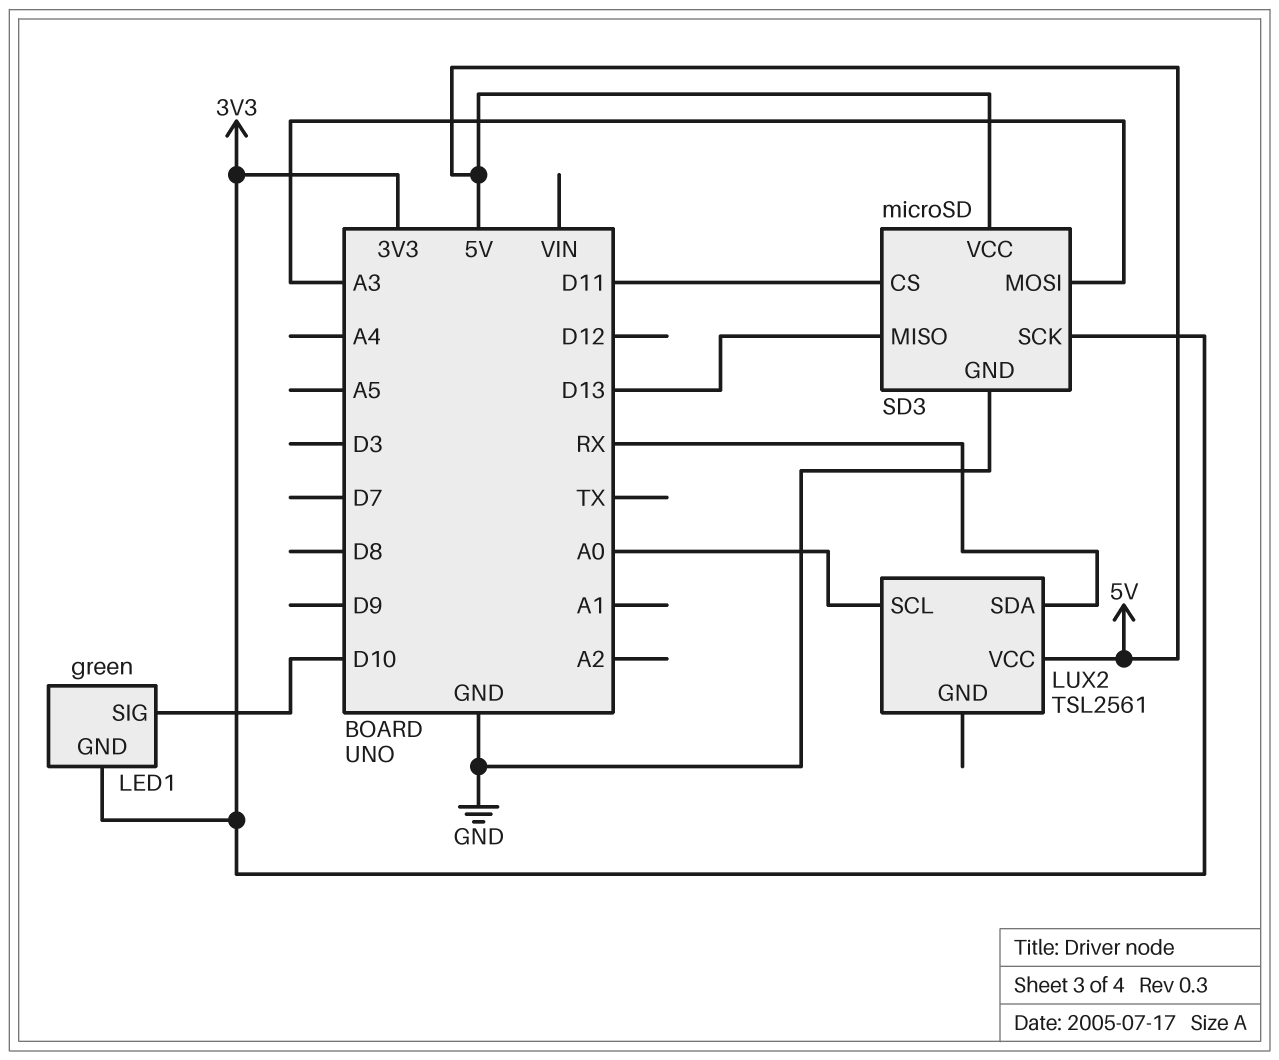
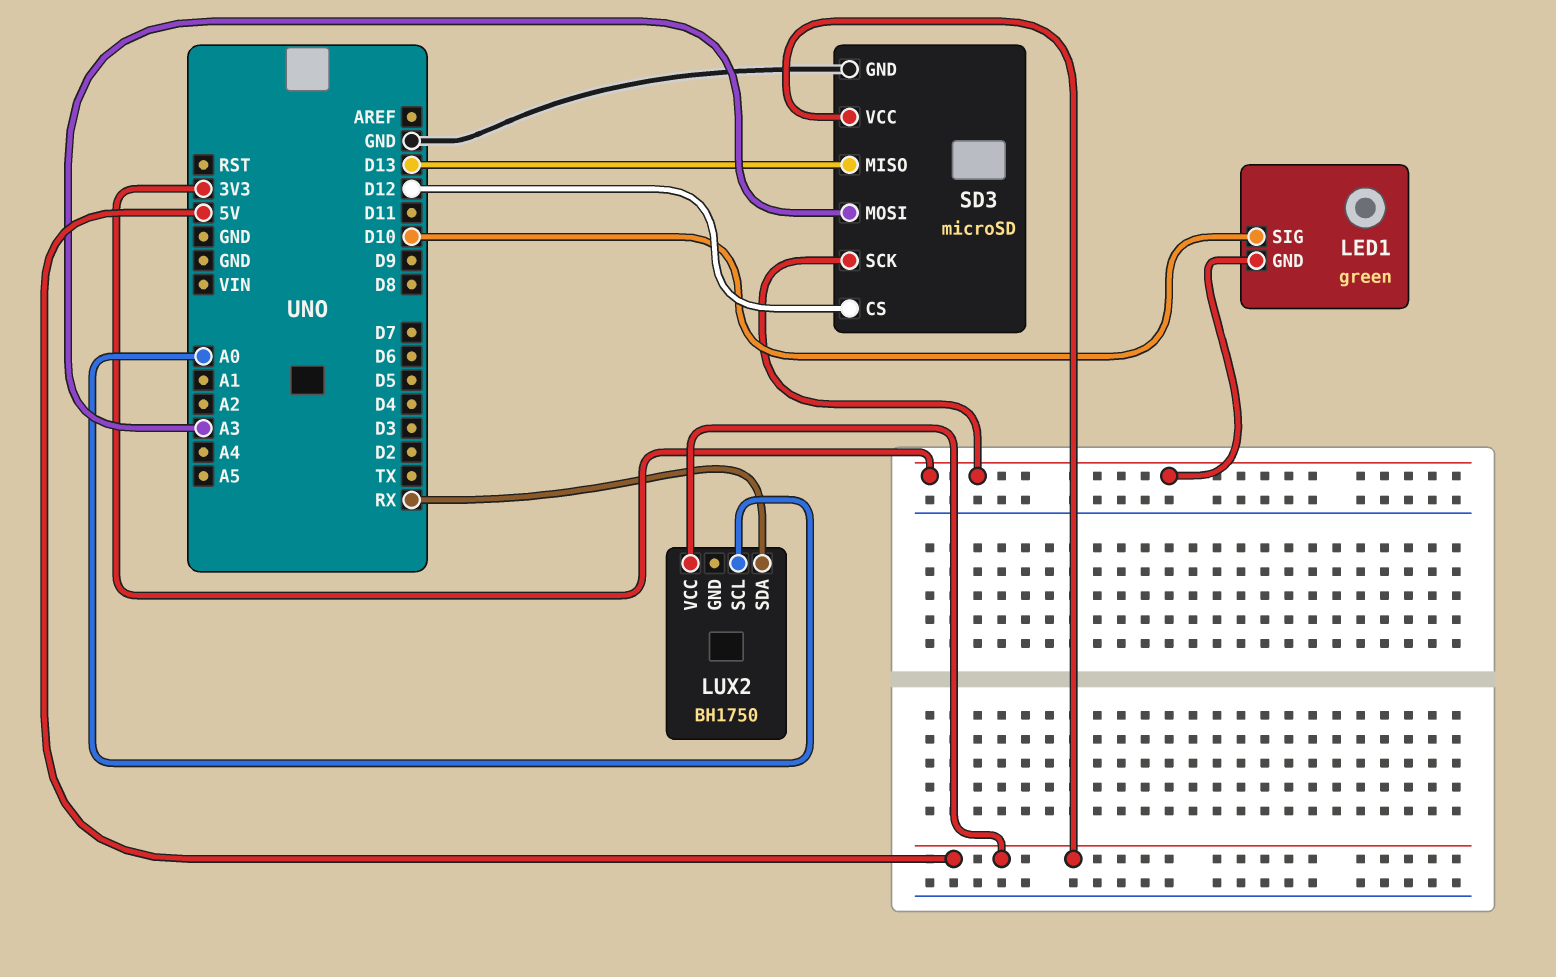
LUX2: TSL2561 -> BH1750
SD3 pin CS: D11 -> D12

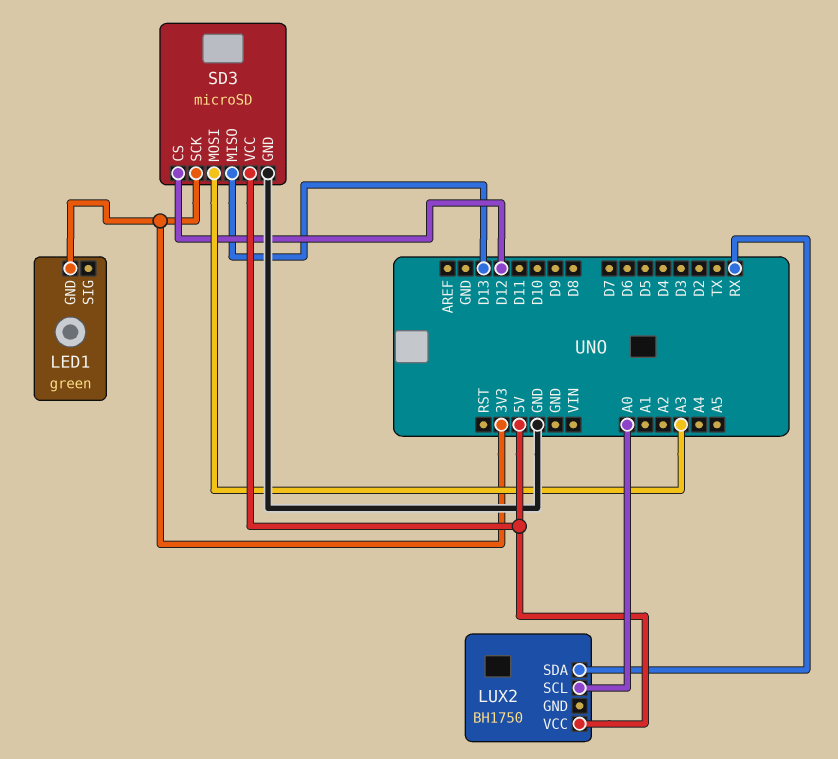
LED1 pin SIG: D10 -> none

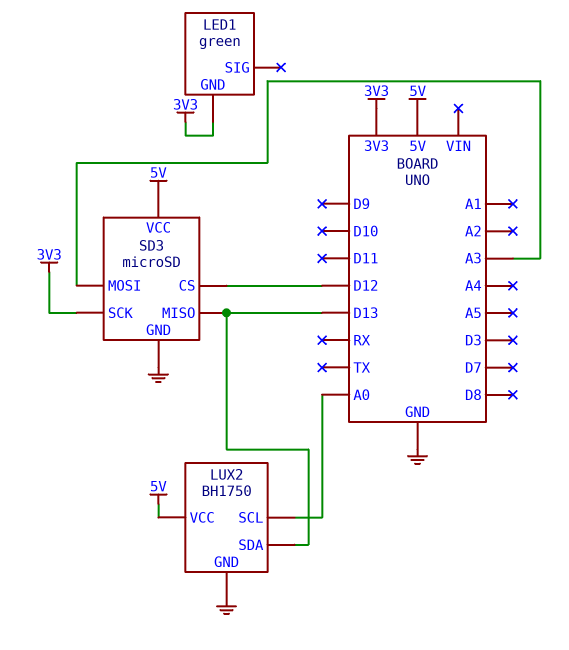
LUX2 pin GND: none -> GND
LUX2 pin SDA: RX -> D13

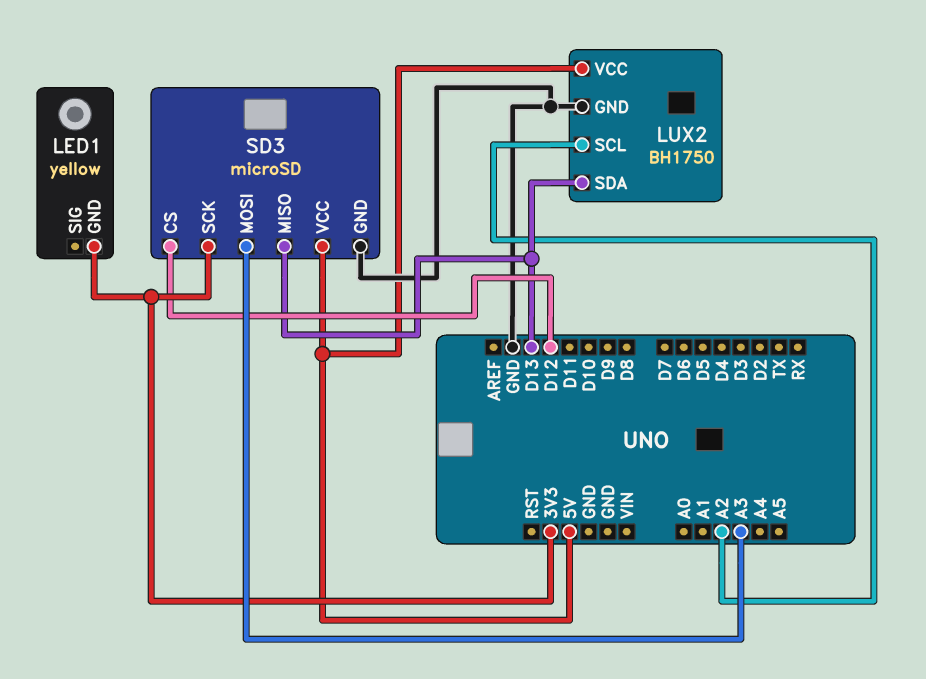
LED1: green -> yellow
LUX2 pin SCL: A0 -> A2

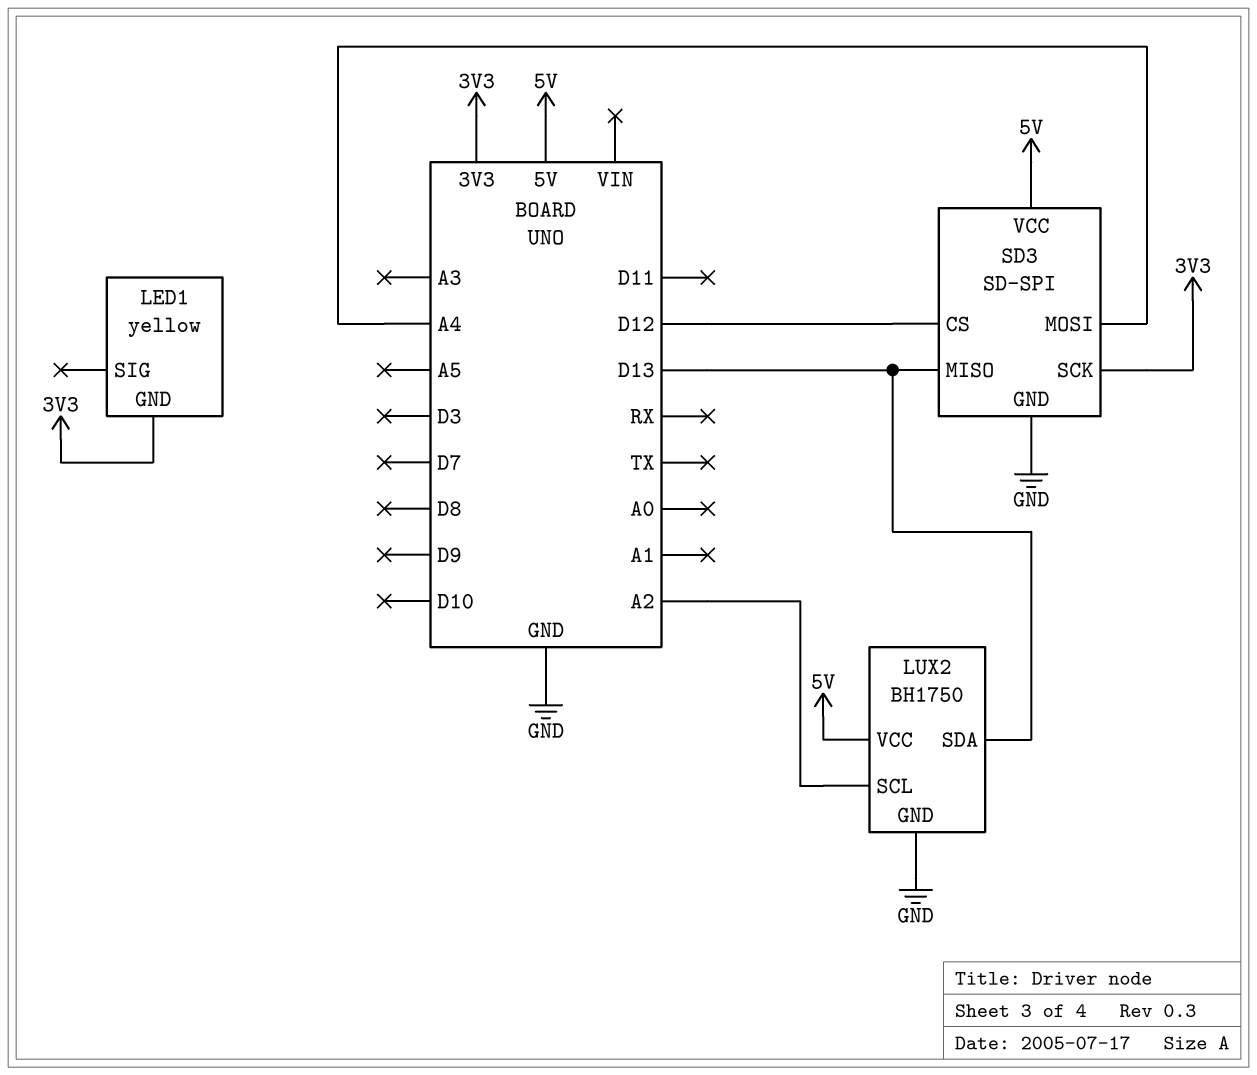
SD3: microSD -> SD-SPI
SD3 pin MOSI: A3 -> A4

